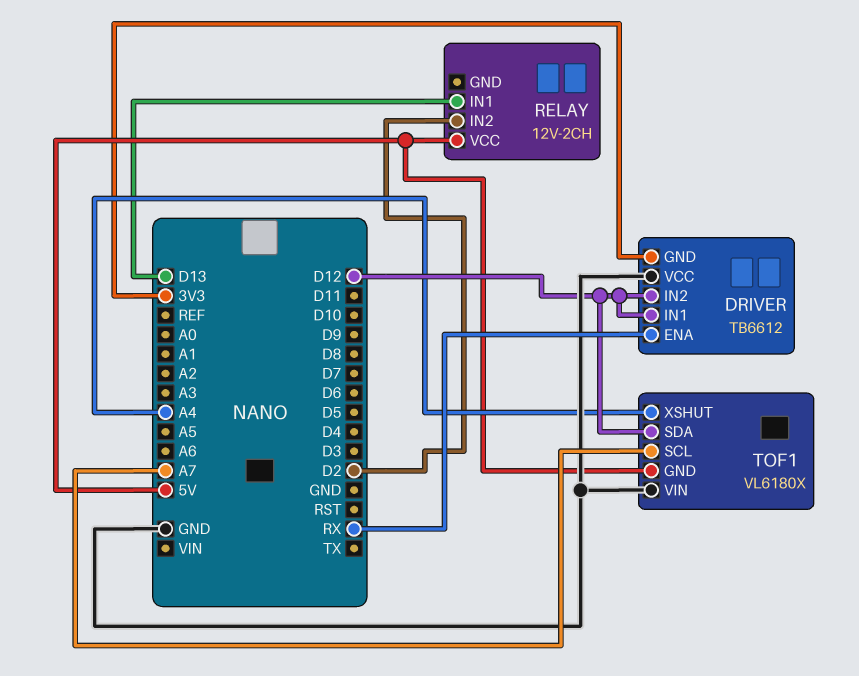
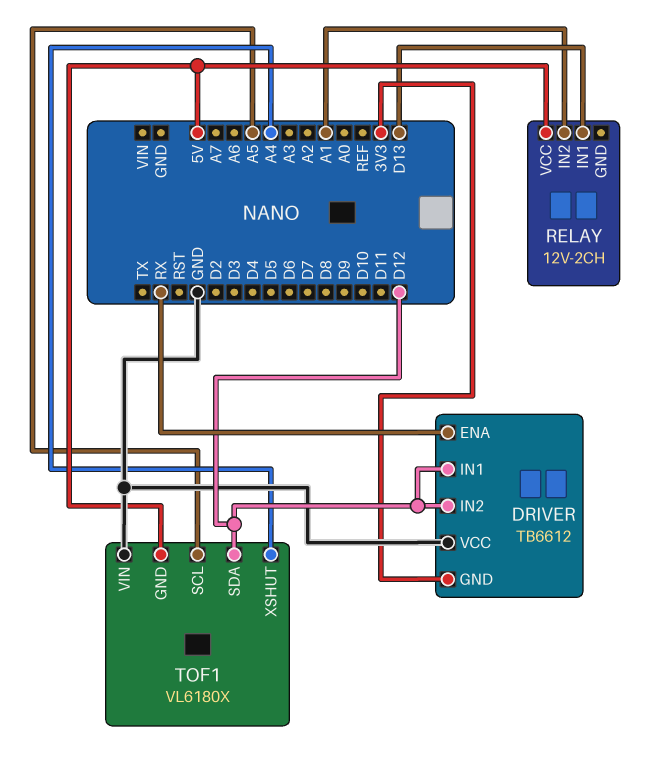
RELAY pin IN2: D2 -> A1
TOF1 pin SCL: A7 -> A5

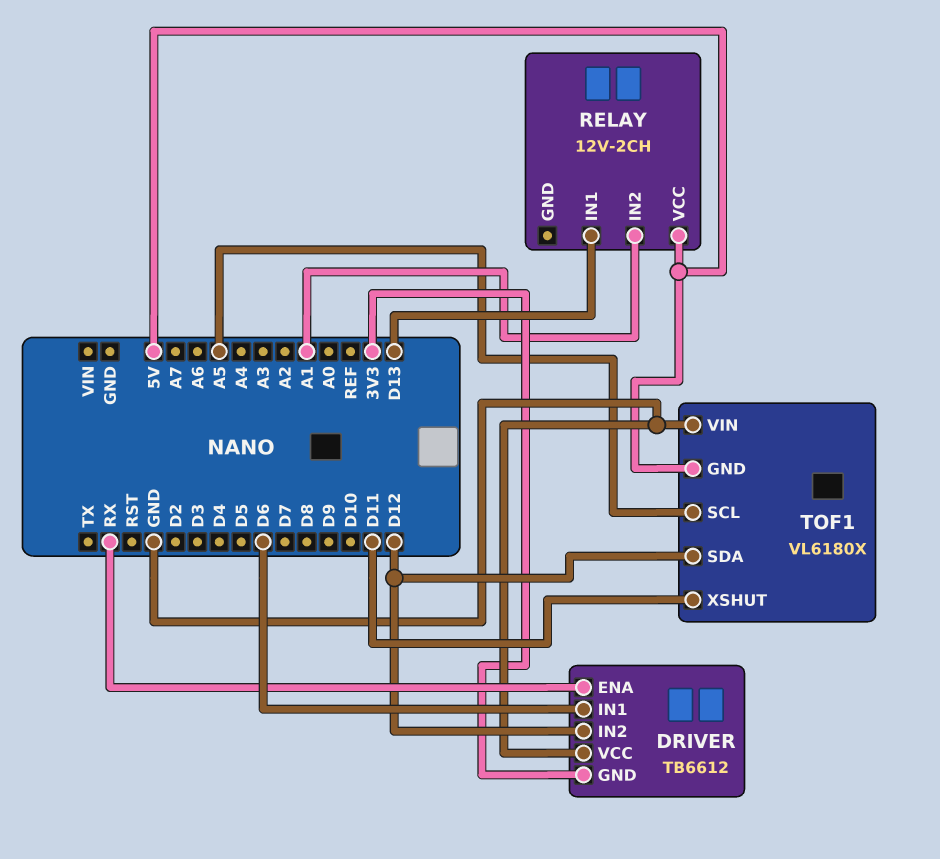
DRIVER pin IN1: D12 -> D6
TOF1 pin XSHUT: A4 -> D11

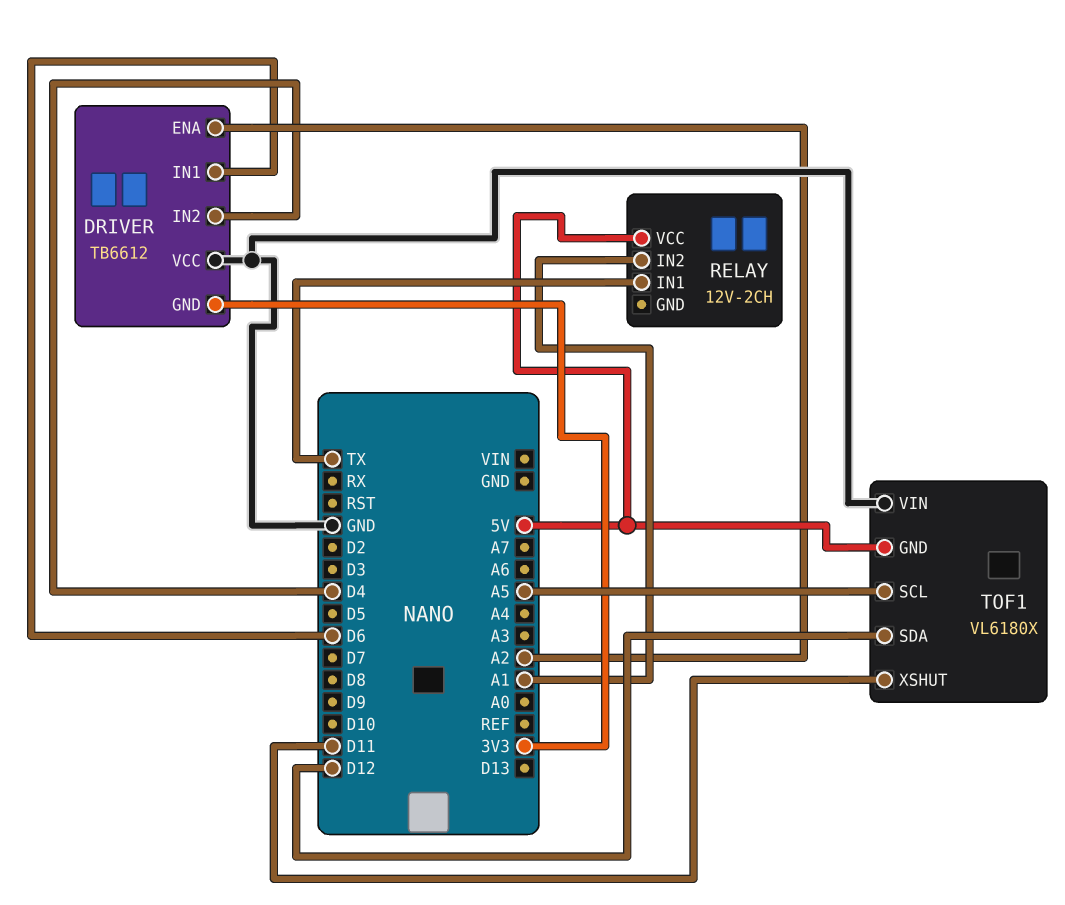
DRIVER pin ENA: RX -> A2
DRIVER pin IN2: D12 -> D4
RELAY pin IN1: D13 -> TX

